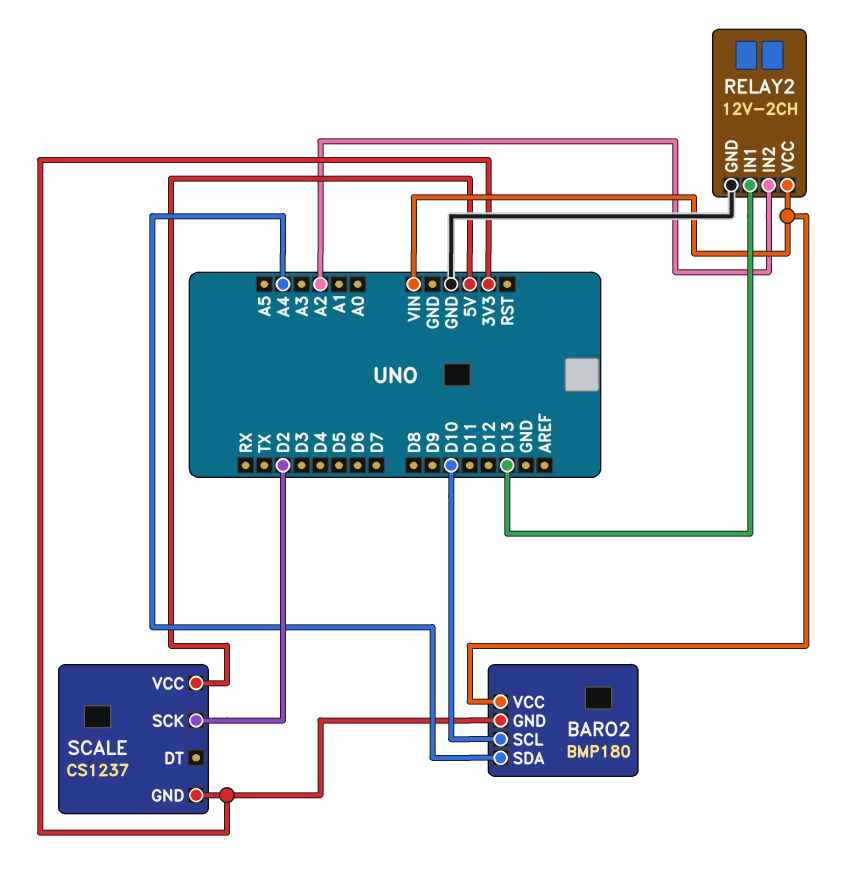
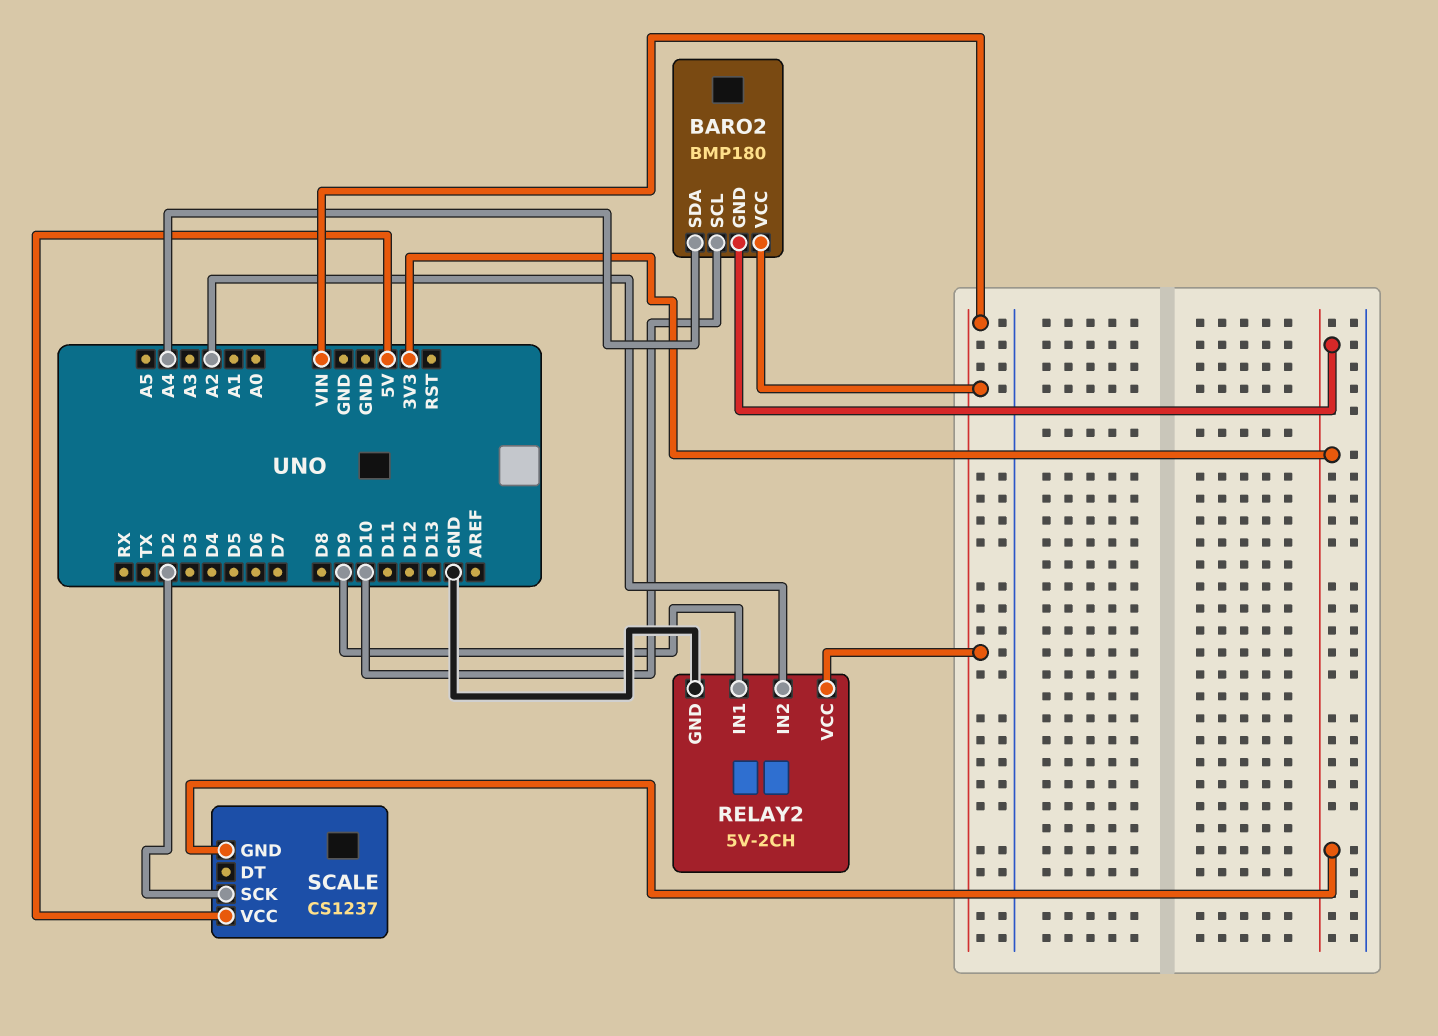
RELAY2: 12V-2CH -> 5V-2CH
RELAY2 pin IN1: D13 -> D9

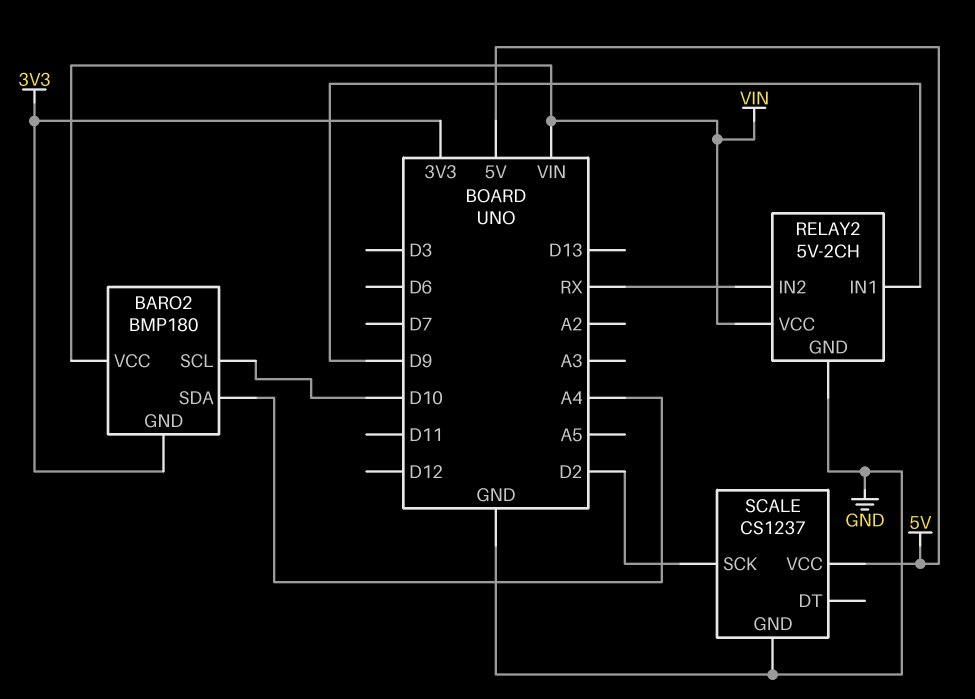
RELAY2 pin IN2: A2 -> RX
SCALE pin GND: 3V3 -> GND

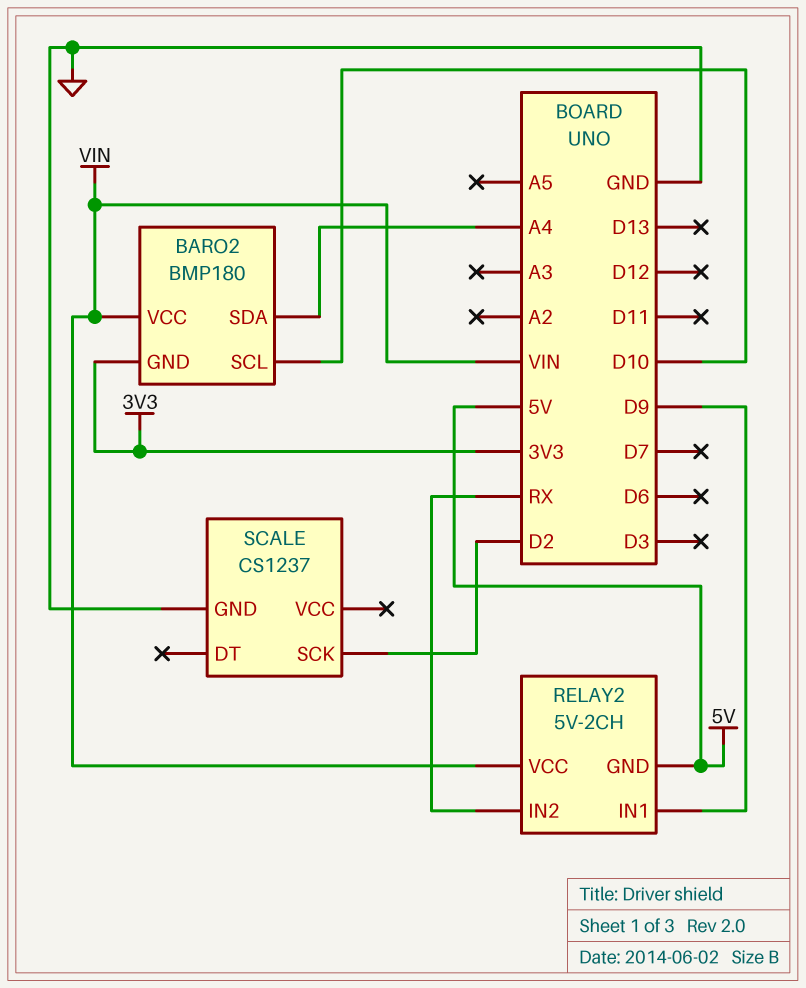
RELAY2 pin GND: GND -> 5V
SCALE pin VCC: 5V -> none

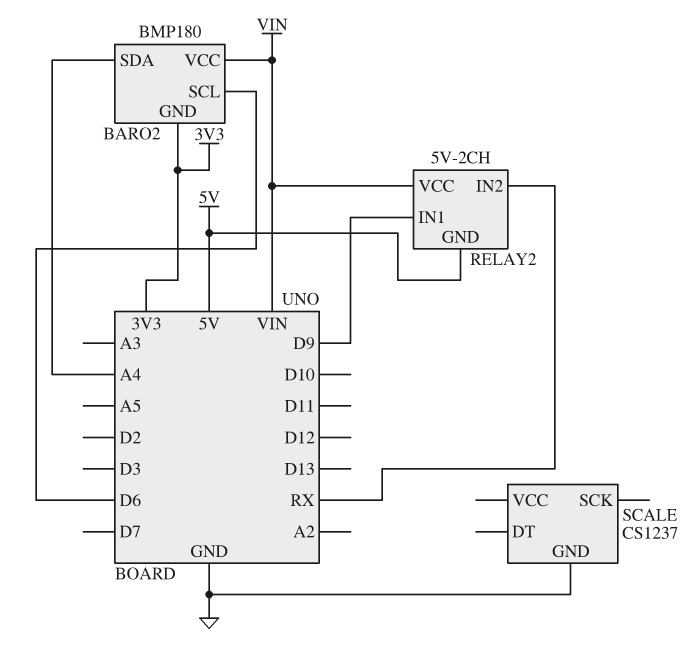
BARO2 pin SCL: D10 -> D6
SCALE pin SCK: D2 -> none

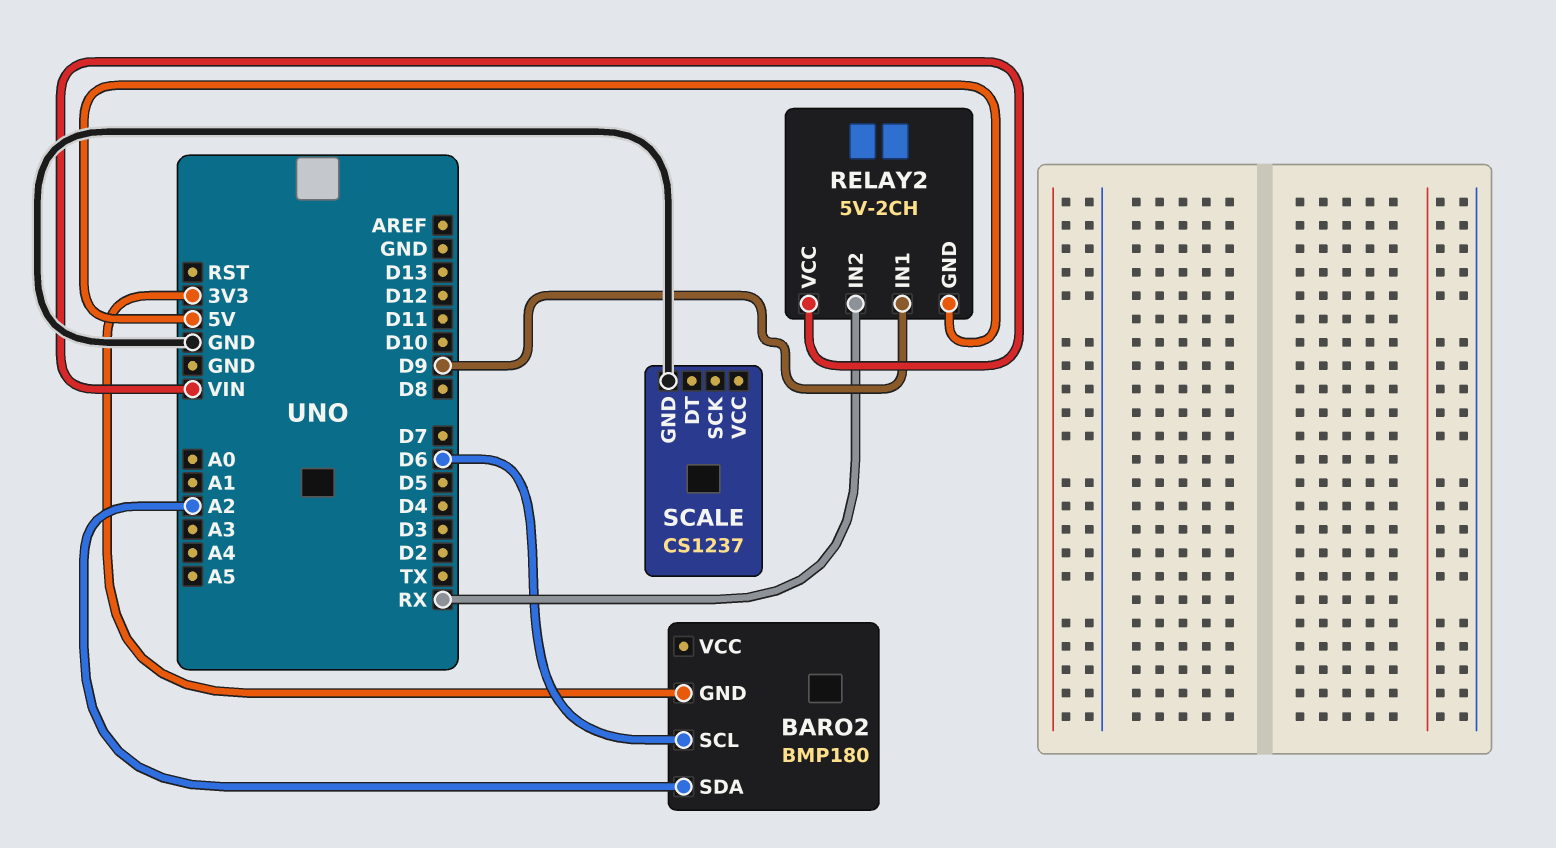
BARO2 pin SDA: A4 -> A2
BARO2 pin VCC: VIN -> none

